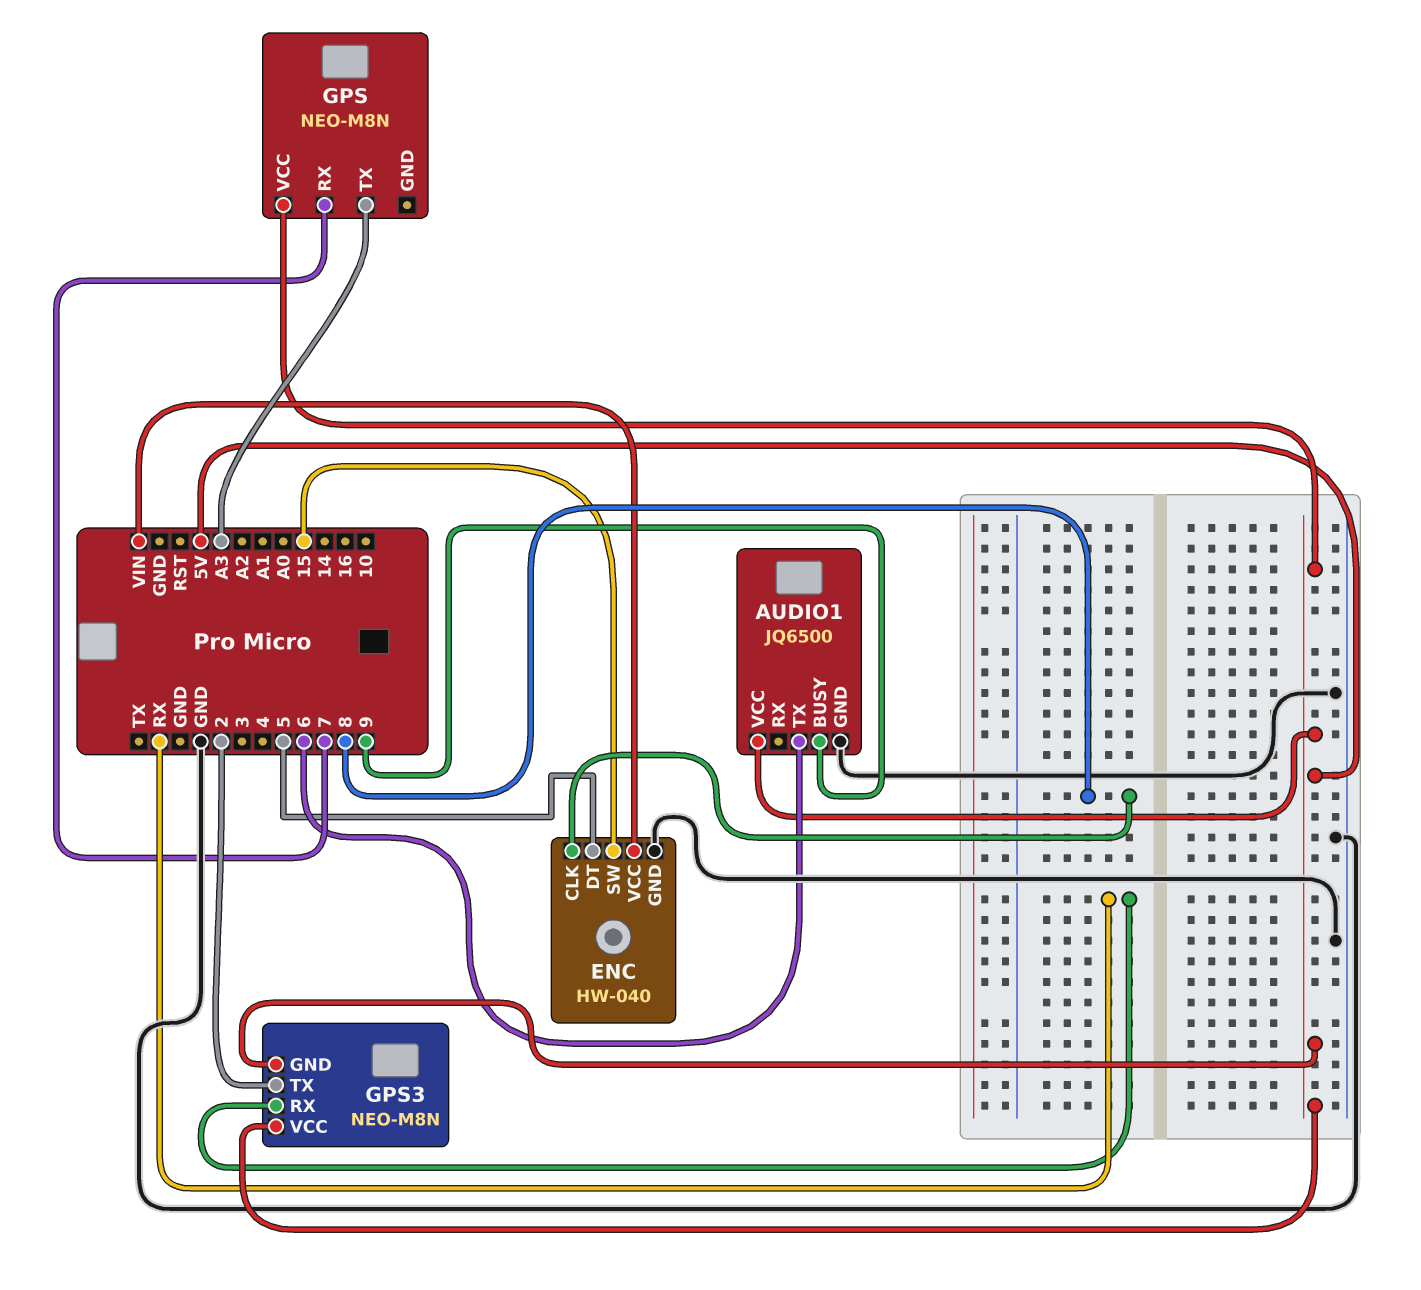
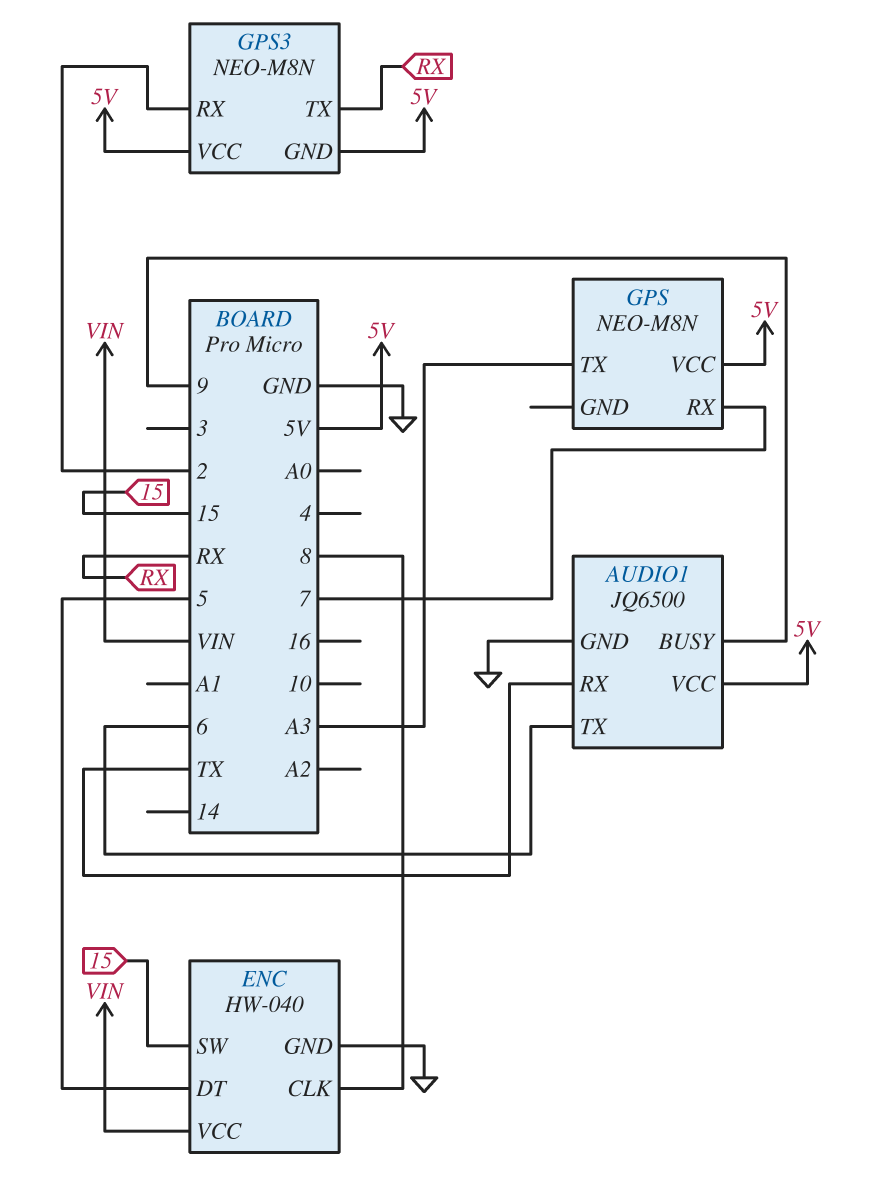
AUDIO1 pin RX: none -> TX
GPS3 pin RX: RX -> 2
GPS3 pin TX: 2 -> RX

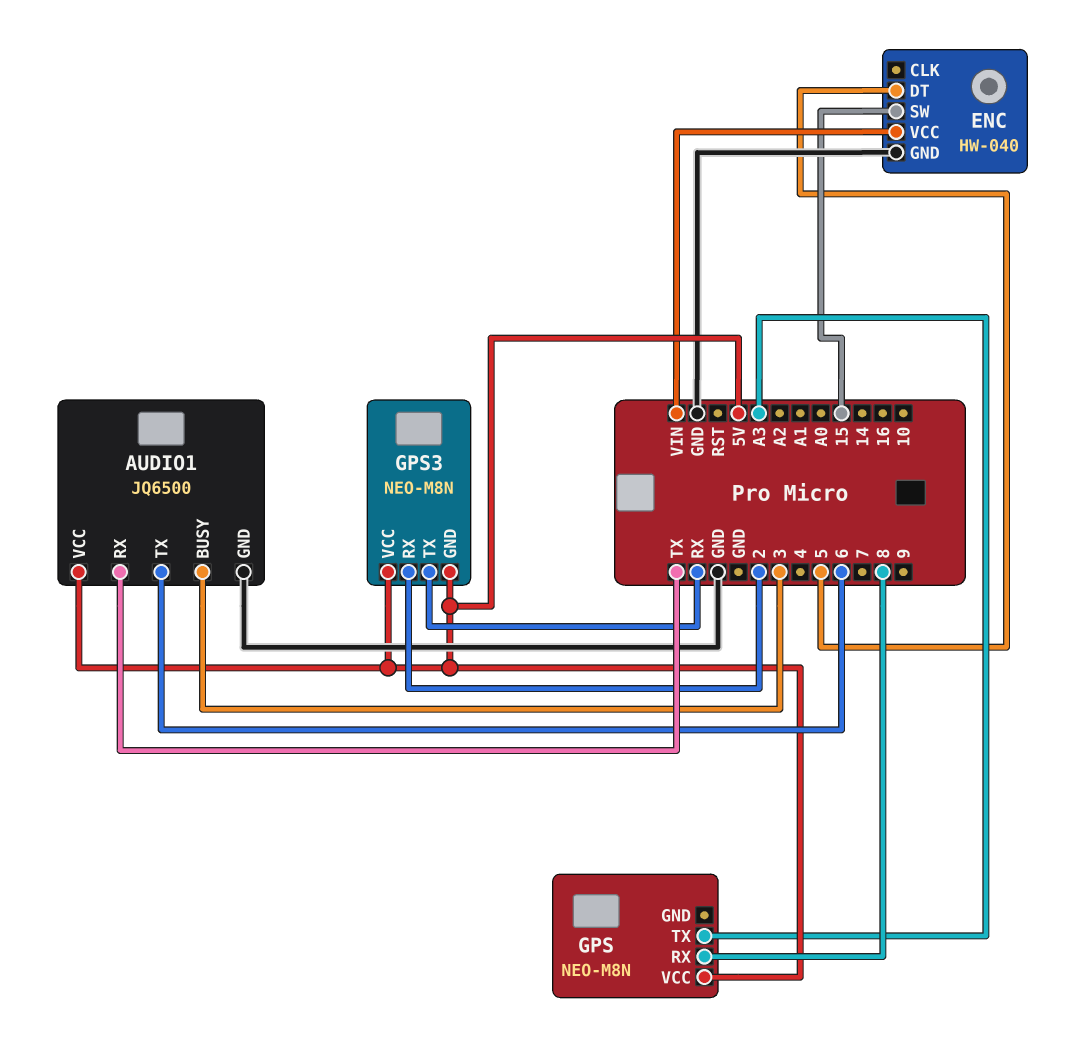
AUDIO1 pin BUSY: 9 -> 3
ENC pin CLK: 8 -> none
GPS pin RX: 7 -> 8

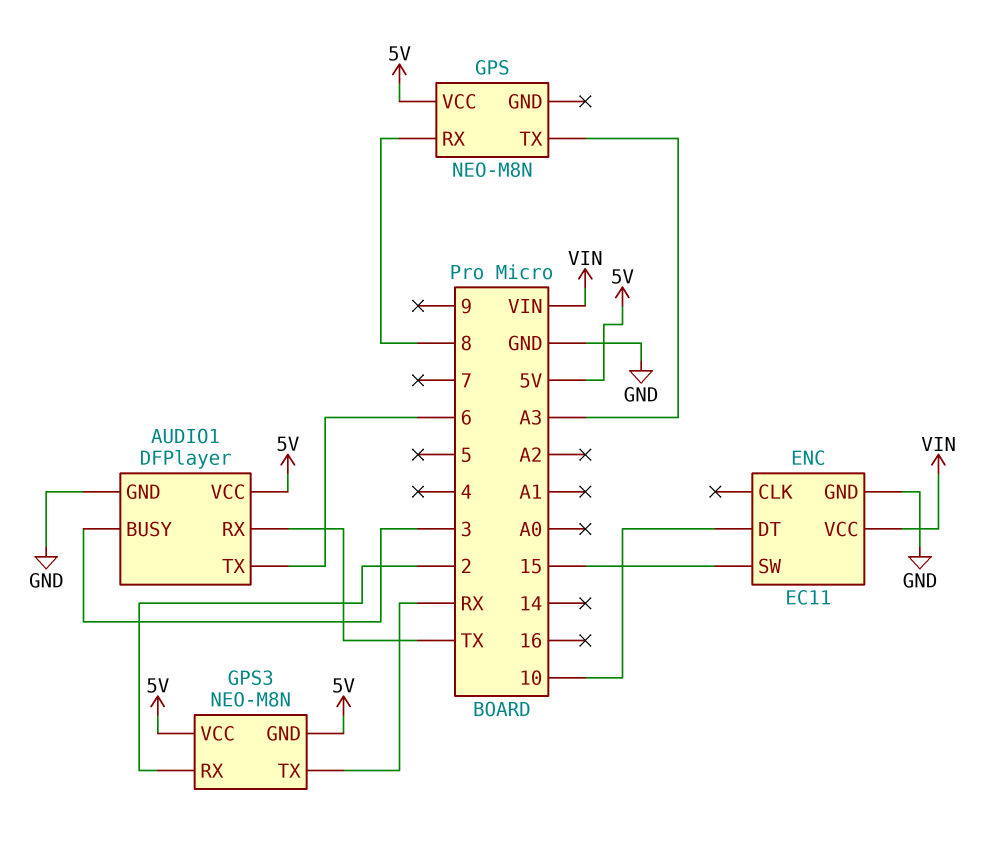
AUDIO1: JQ6500 -> DFPlayer
ENC: HW-040 -> EC11
ENC pin DT: 5 -> 10

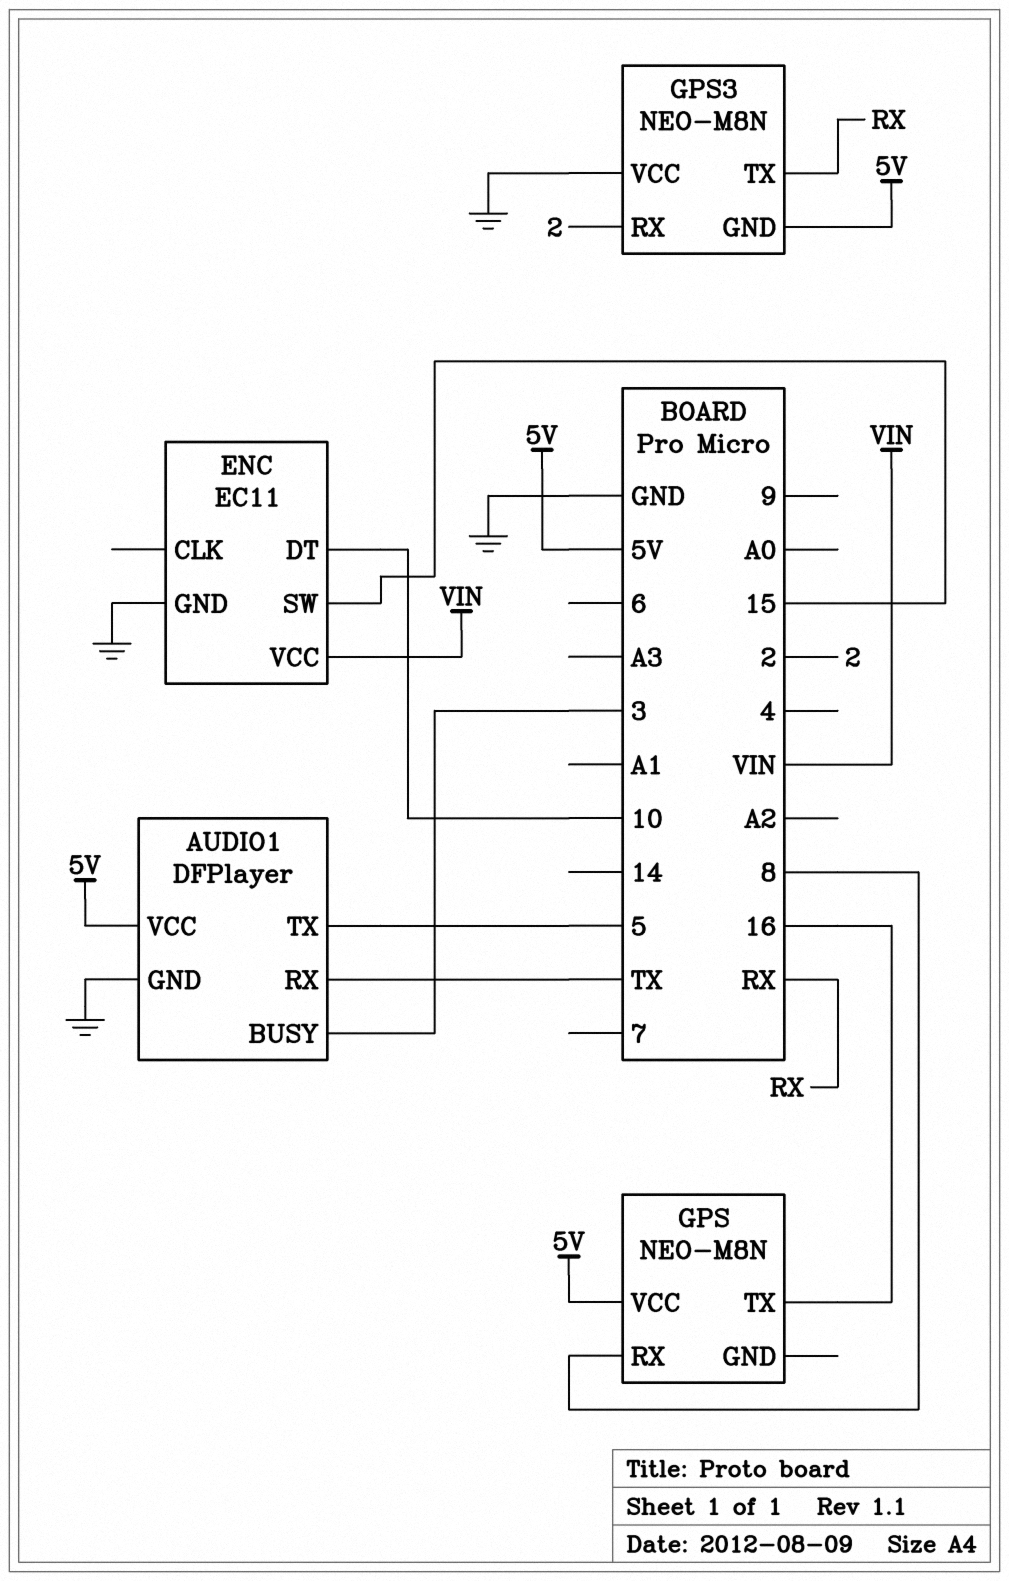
AUDIO1 pin TX: 6 -> 5
GPS pin TX: A3 -> 16
GPS3 pin VCC: 5V -> GND

